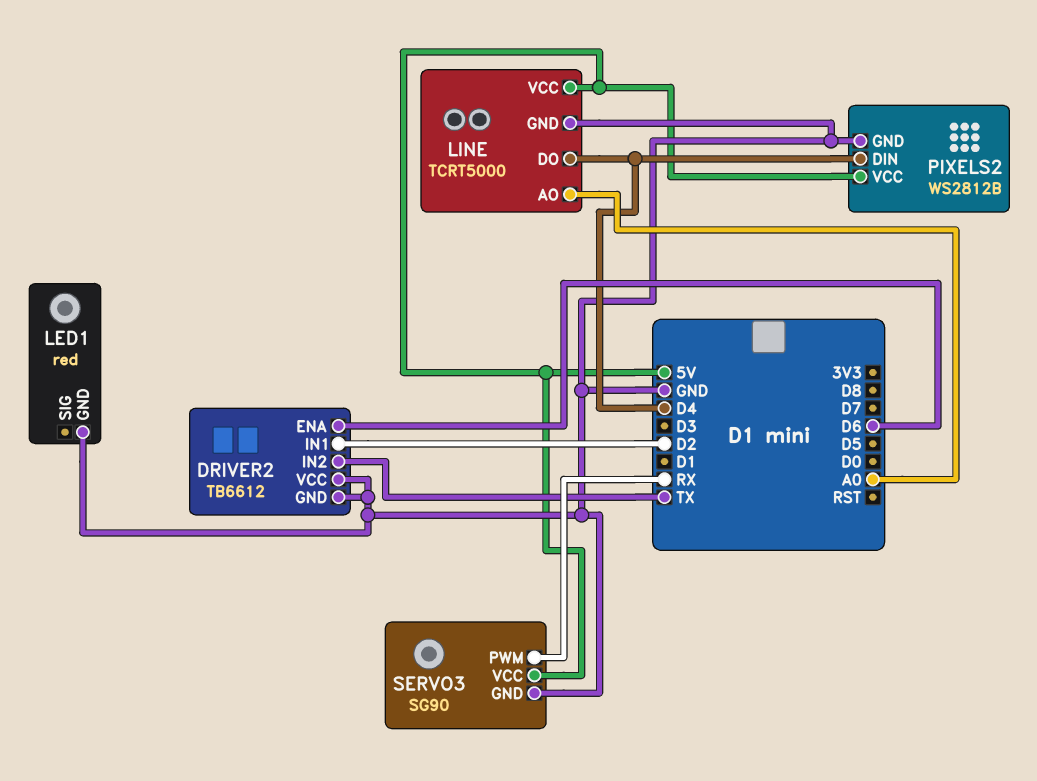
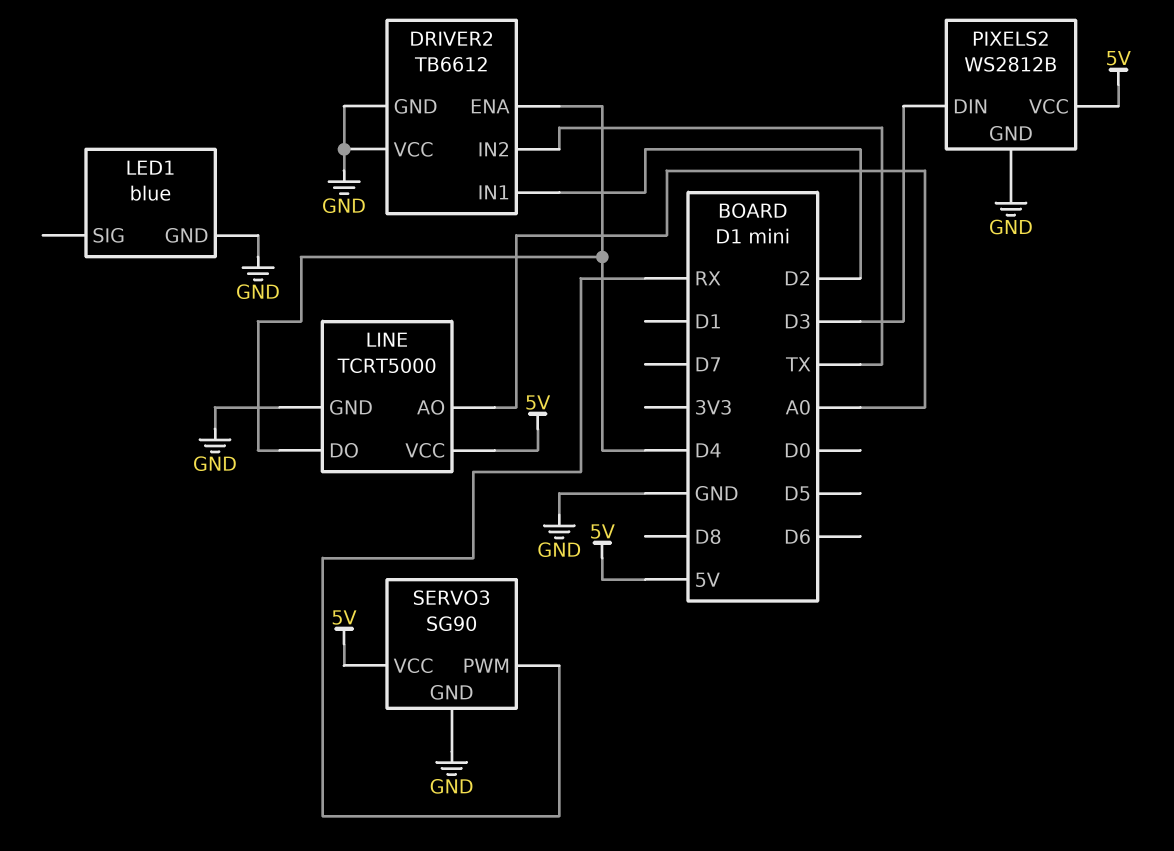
DRIVER2 pin ENA: D6 -> D4
LED1: red -> blue
PIXELS2 pin DIN: D4 -> D3

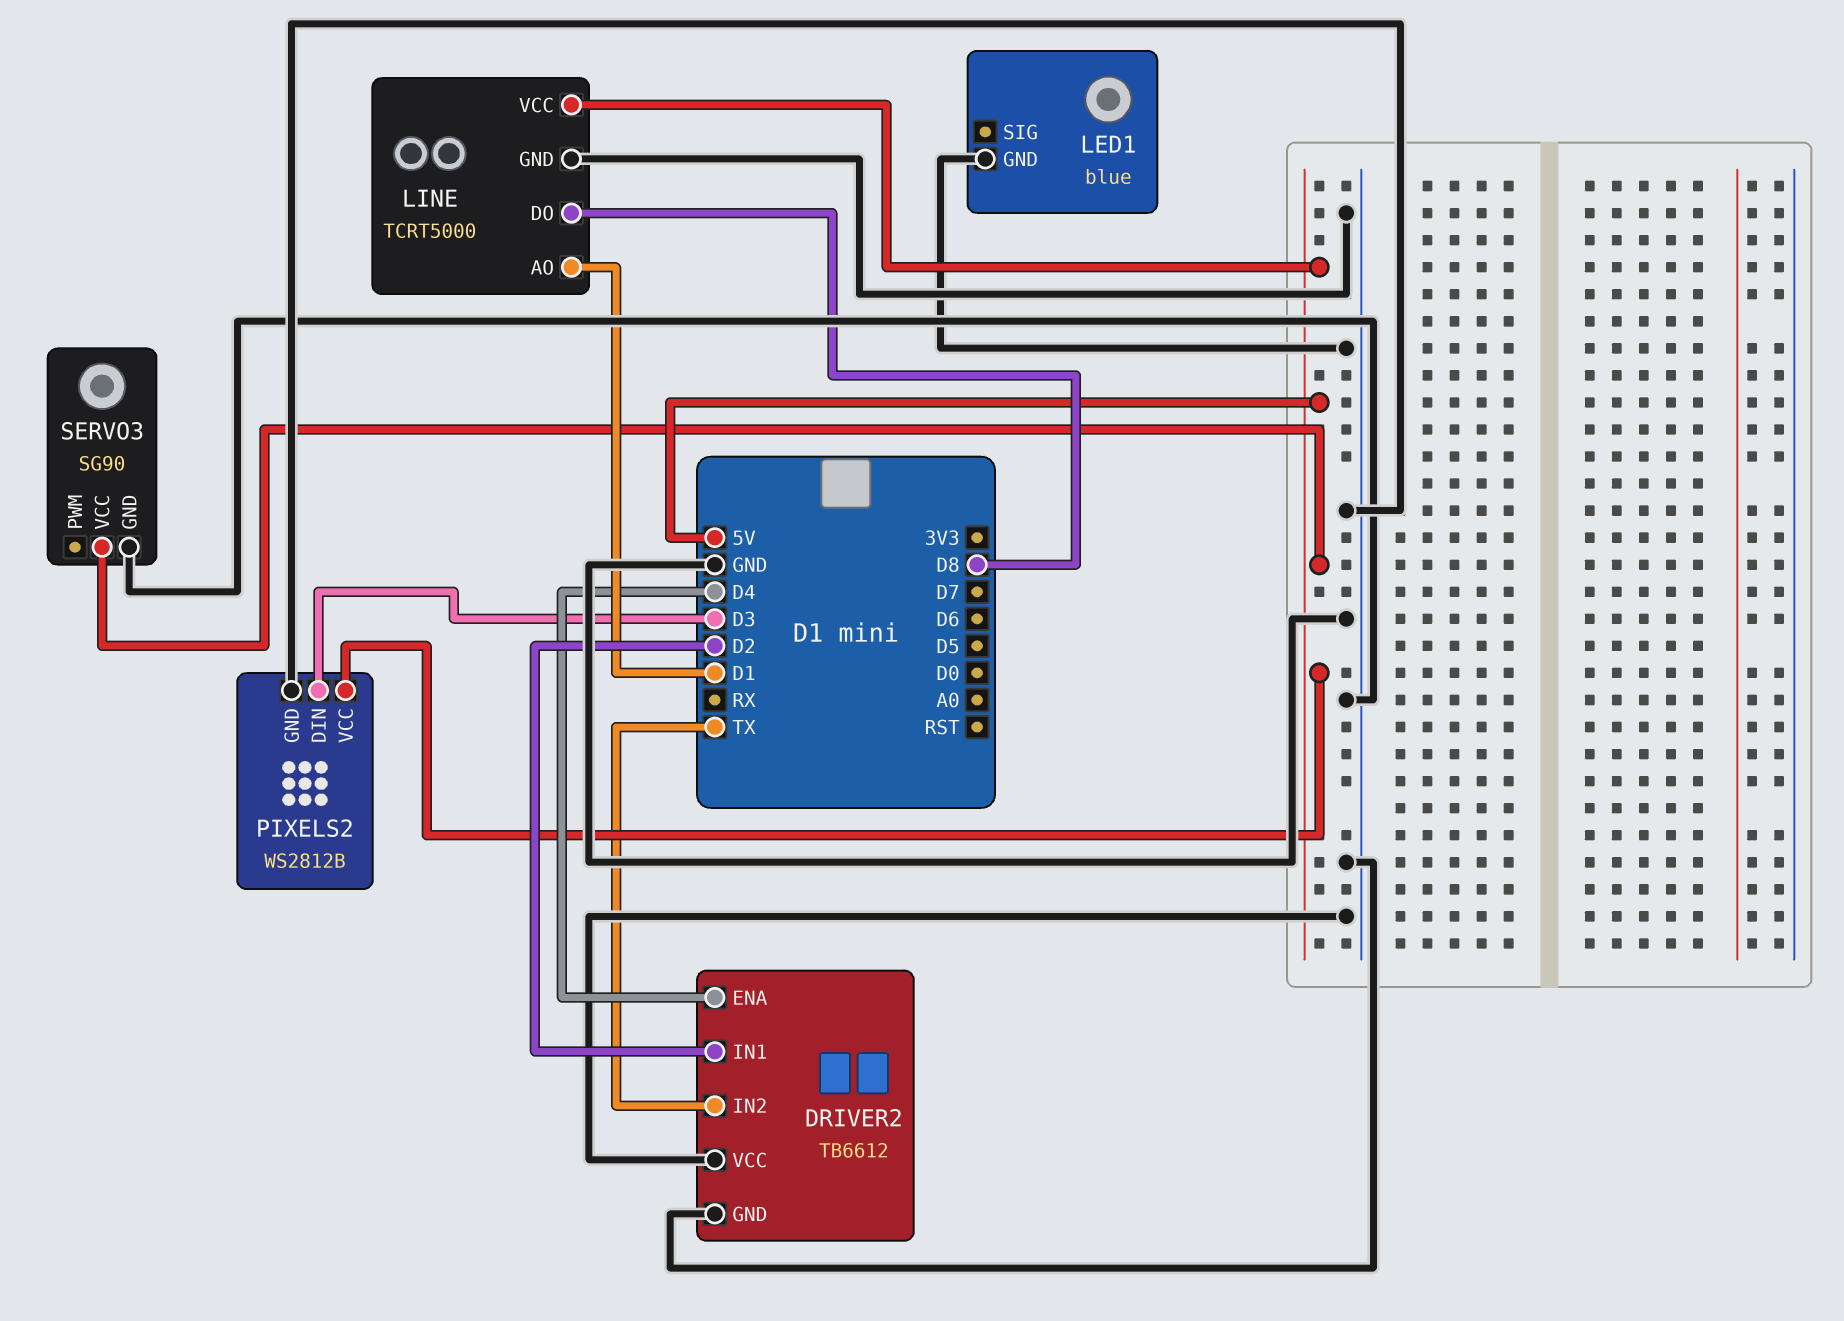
LINE pin AO: A0 -> D1
LINE pin DO: D4 -> D8
SERVO3 pin PWM: RX -> none

